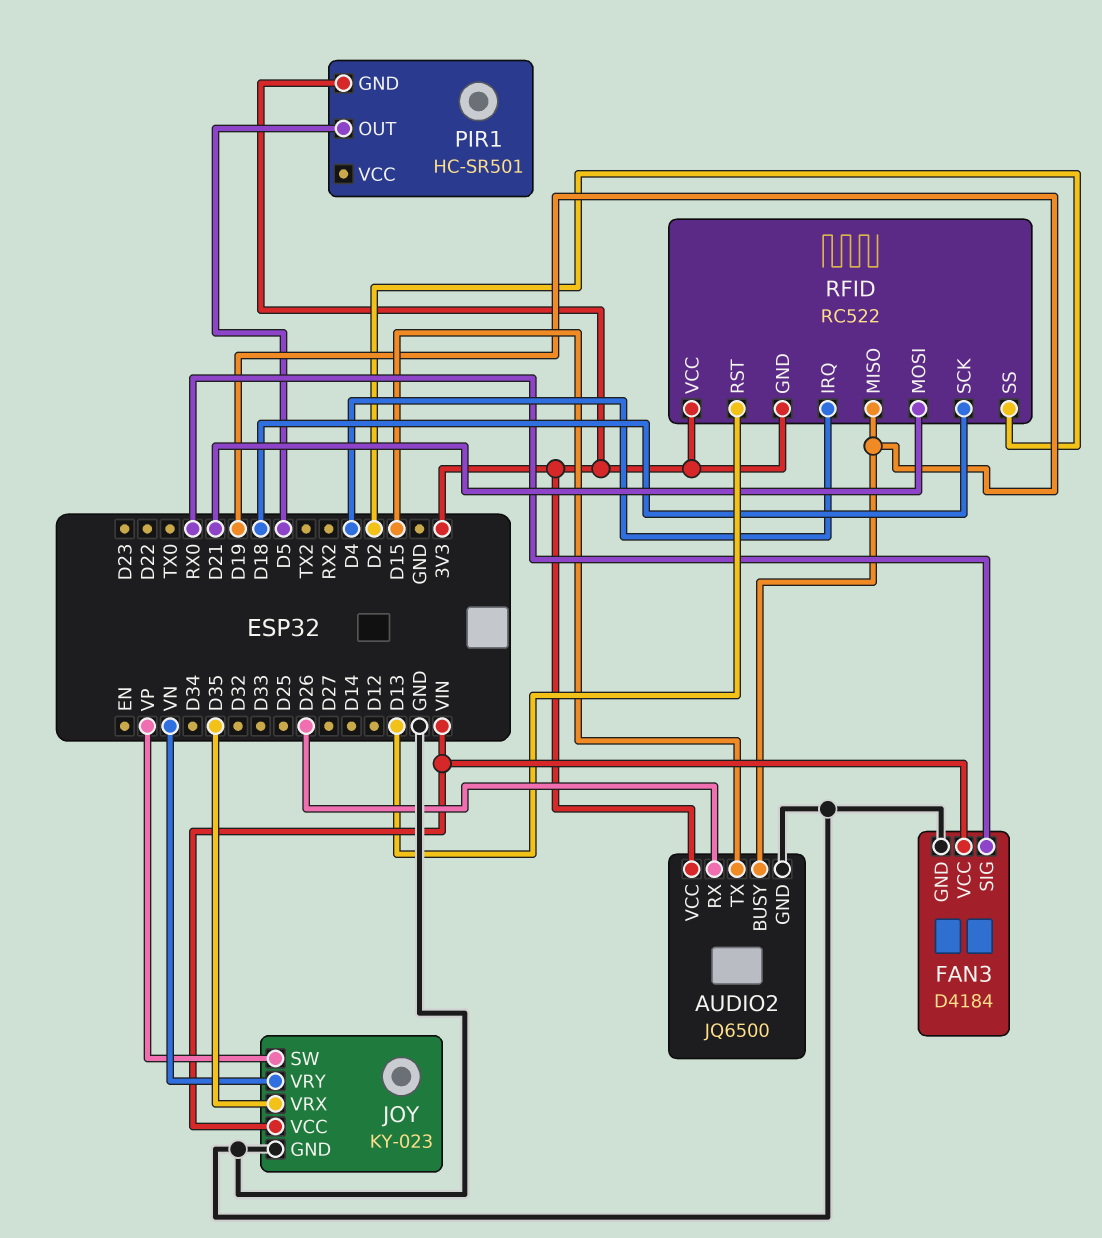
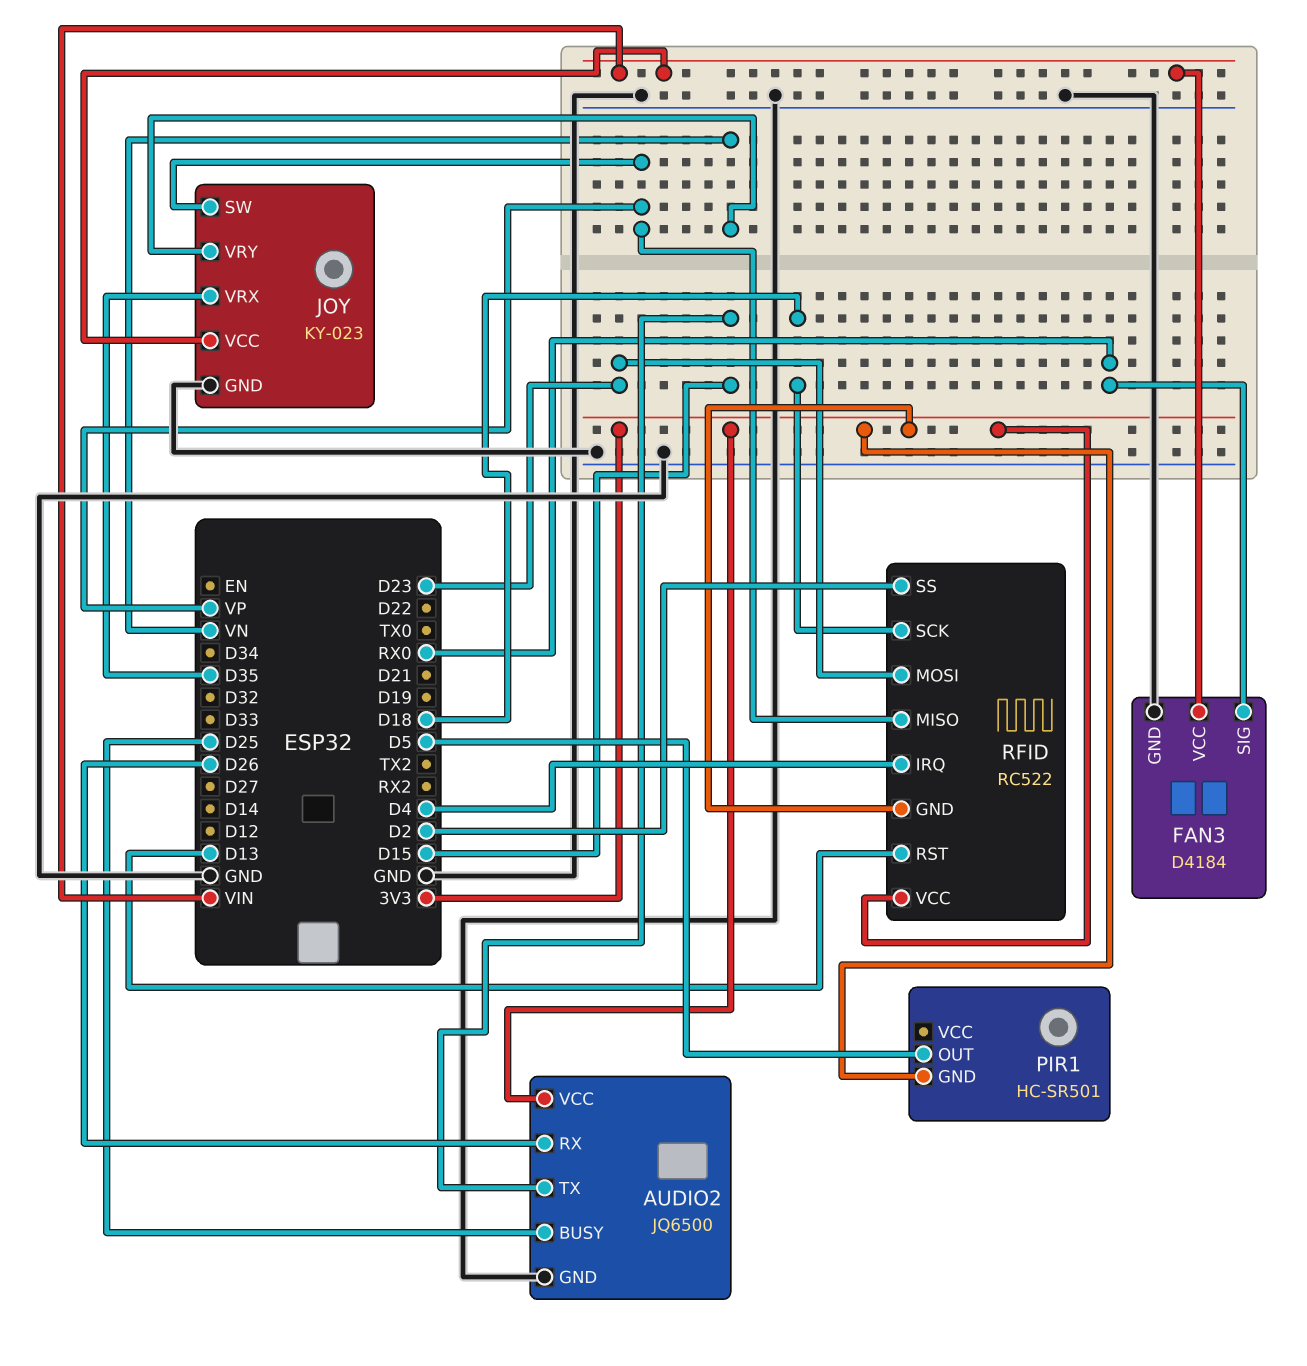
AUDIO2 pin BUSY: D19 -> D25
RFID pin MISO: D19 -> VP
RFID pin MOSI: D21 -> D23

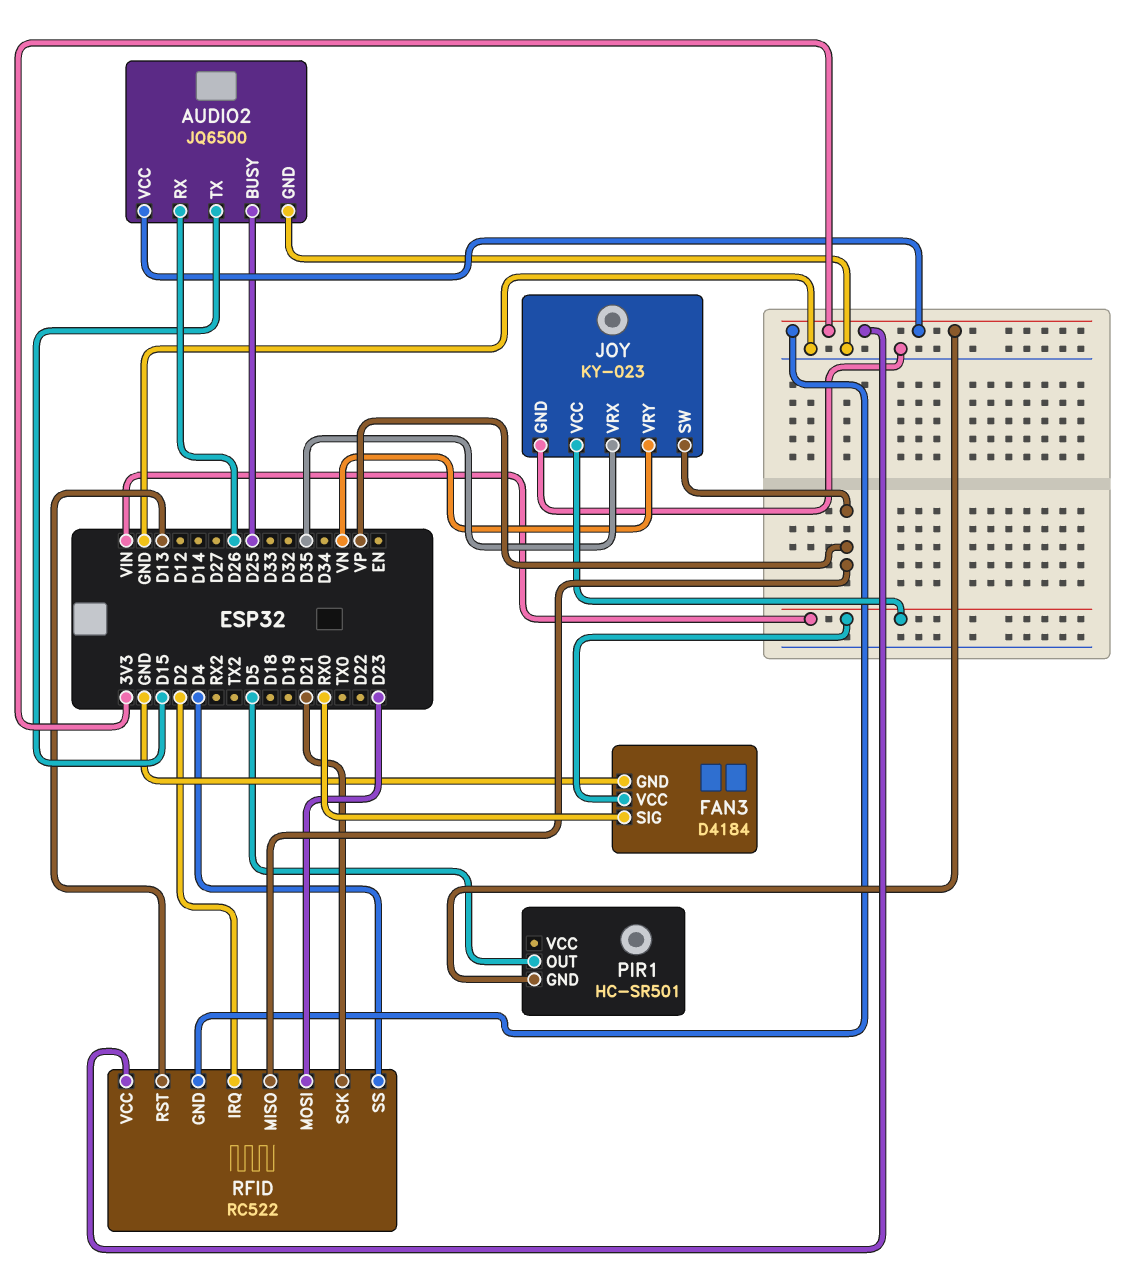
RFID pin IRQ: D4 -> D2
RFID pin SCK: D18 -> D21
RFID pin SS: D2 -> D4

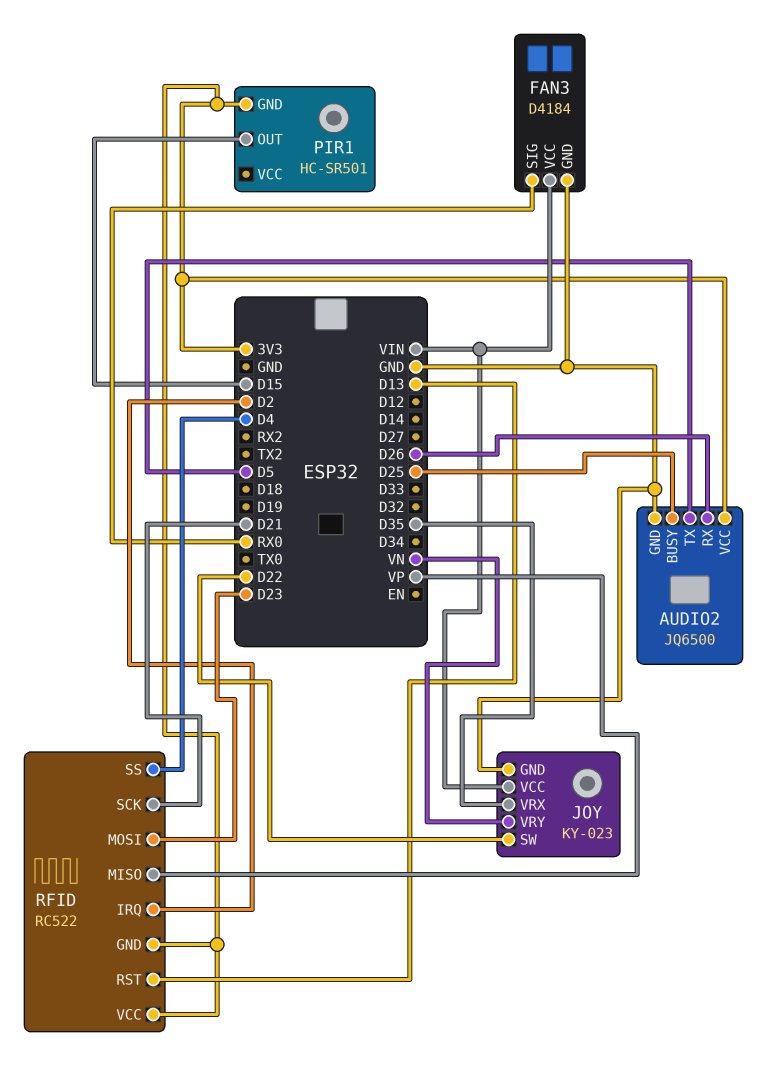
AUDIO2 pin TX: D15 -> D5
JOY pin SW: VP -> D22
PIR1 pin OUT: D5 -> D15

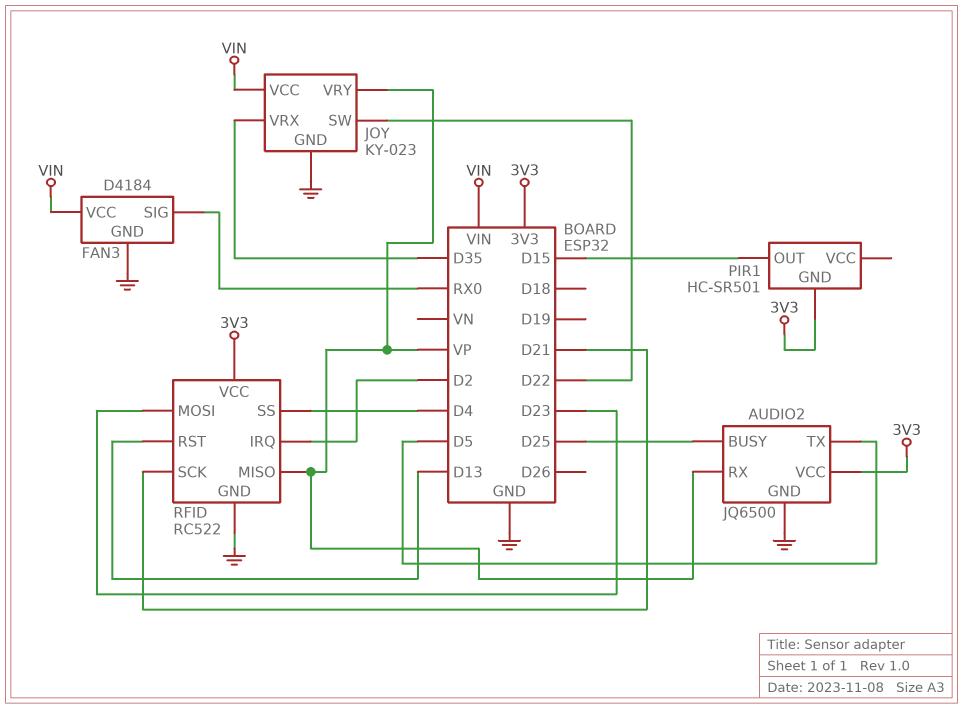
AUDIO2 pin RX: D26 -> VP
JOY pin VRY: VN -> VP
RFID pin GND: 3V3 -> GND

